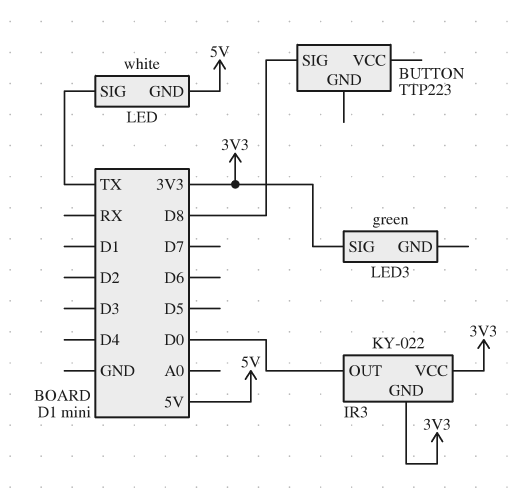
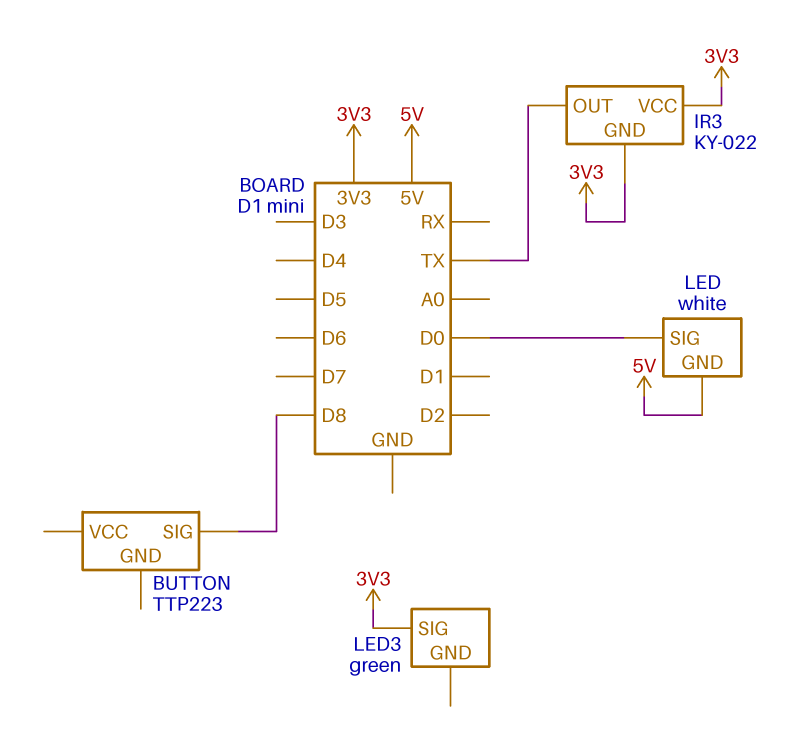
IR3 pin OUT: D0 -> TX
LED pin SIG: TX -> D0

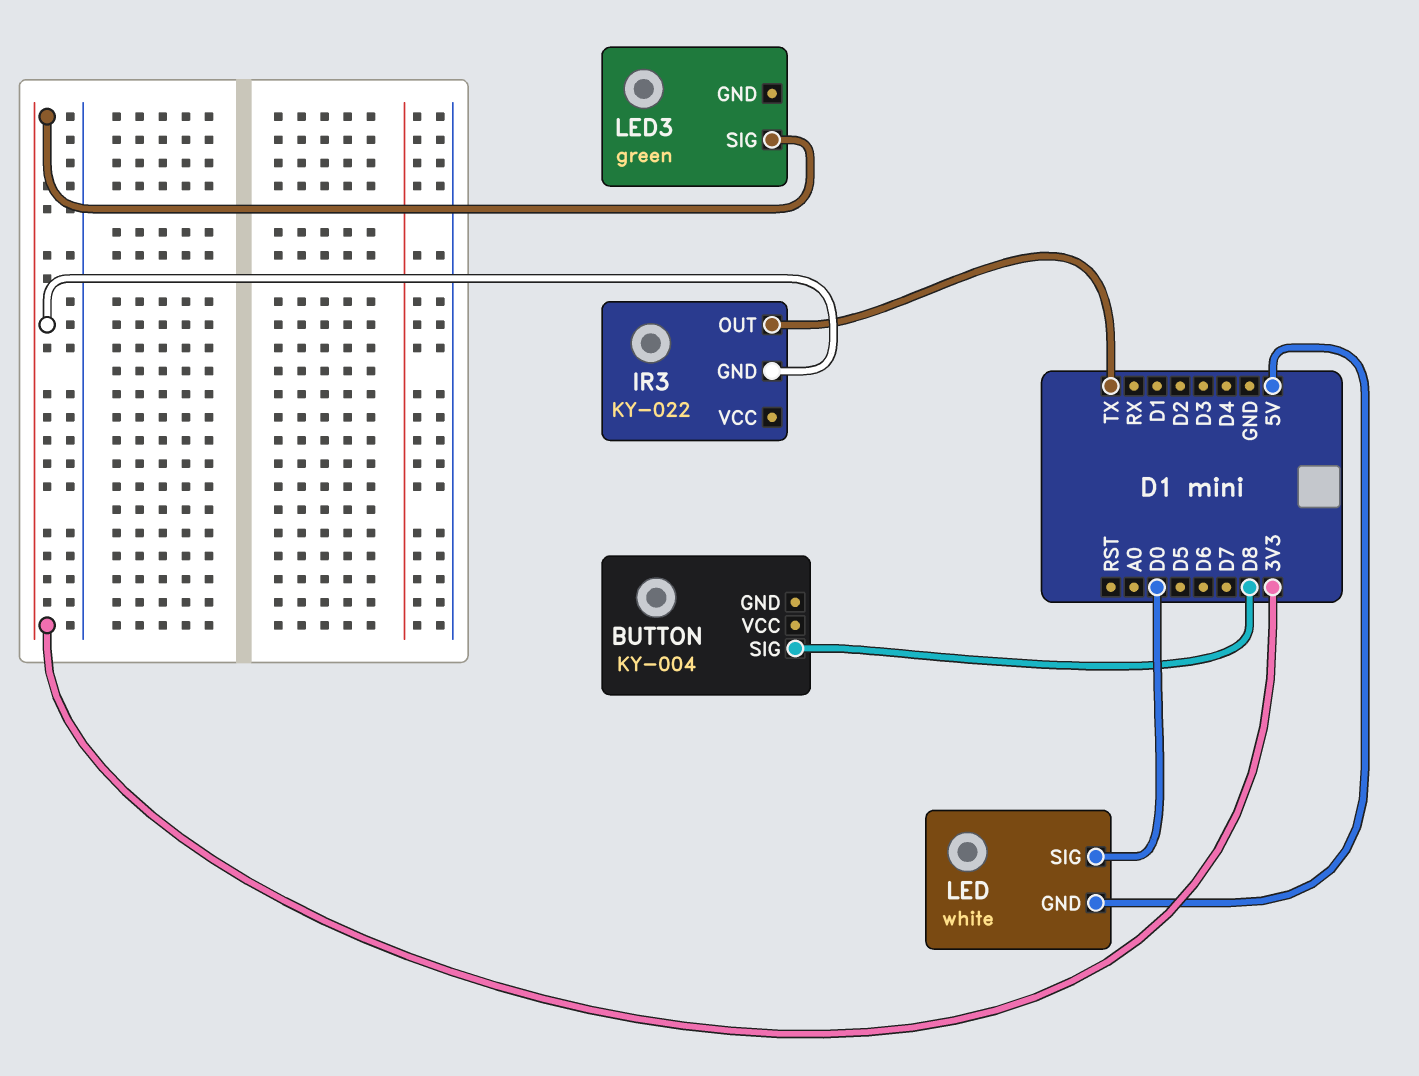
BUTTON: TTP223 -> KY-004
IR3 pin VCC: 3V3 -> none

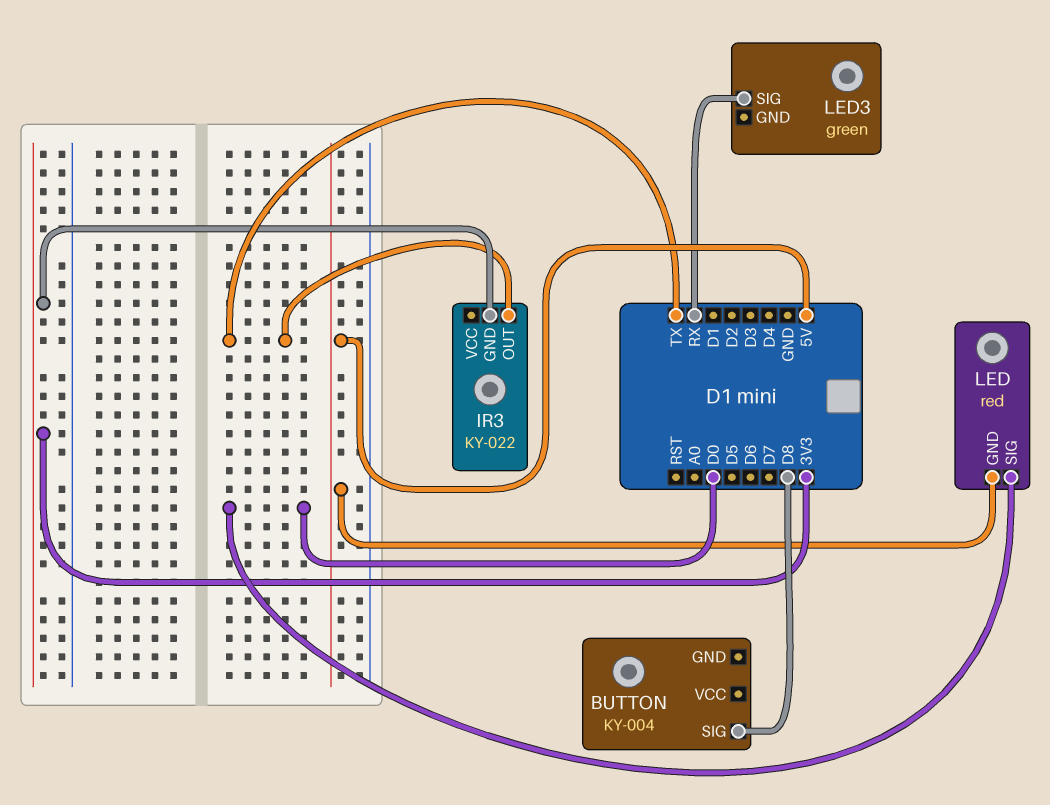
LED: white -> red
LED3 pin SIG: 3V3 -> RX

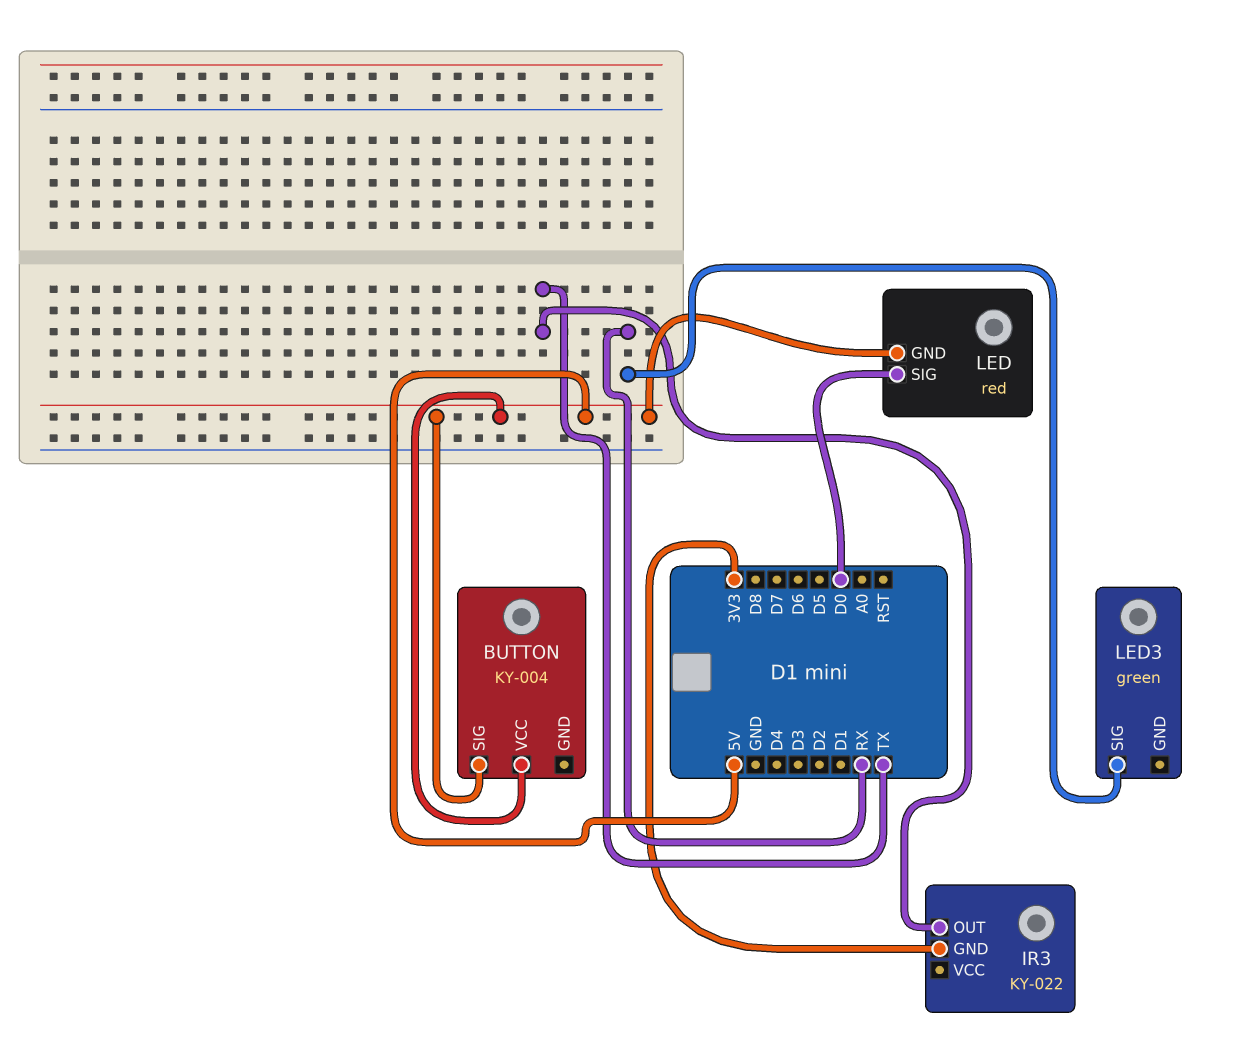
BUTTON pin SIG: D8 -> 5V
BUTTON pin VCC: none -> 5V

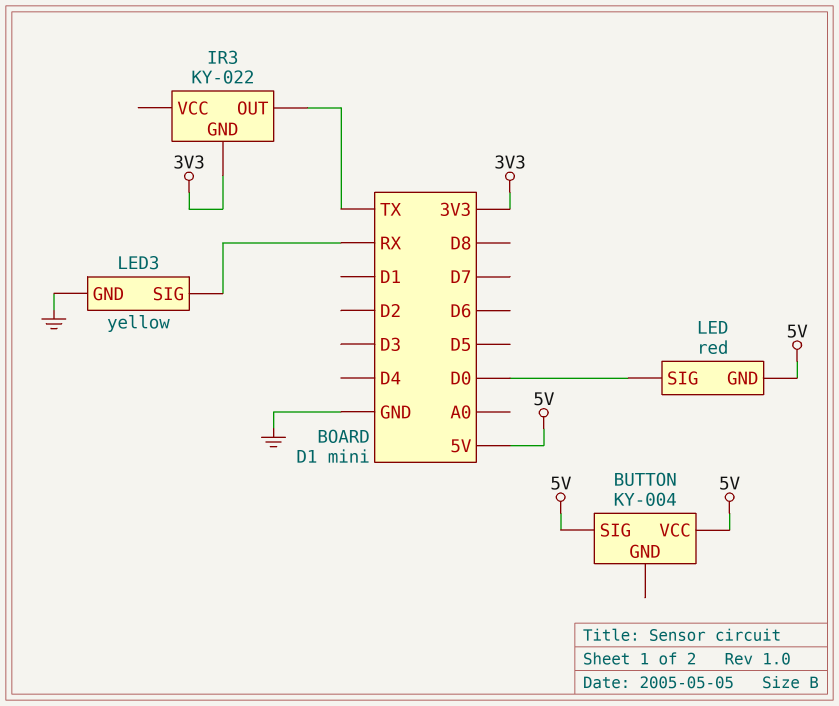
LED3: green -> yellow
LED3 pin GND: none -> GND

